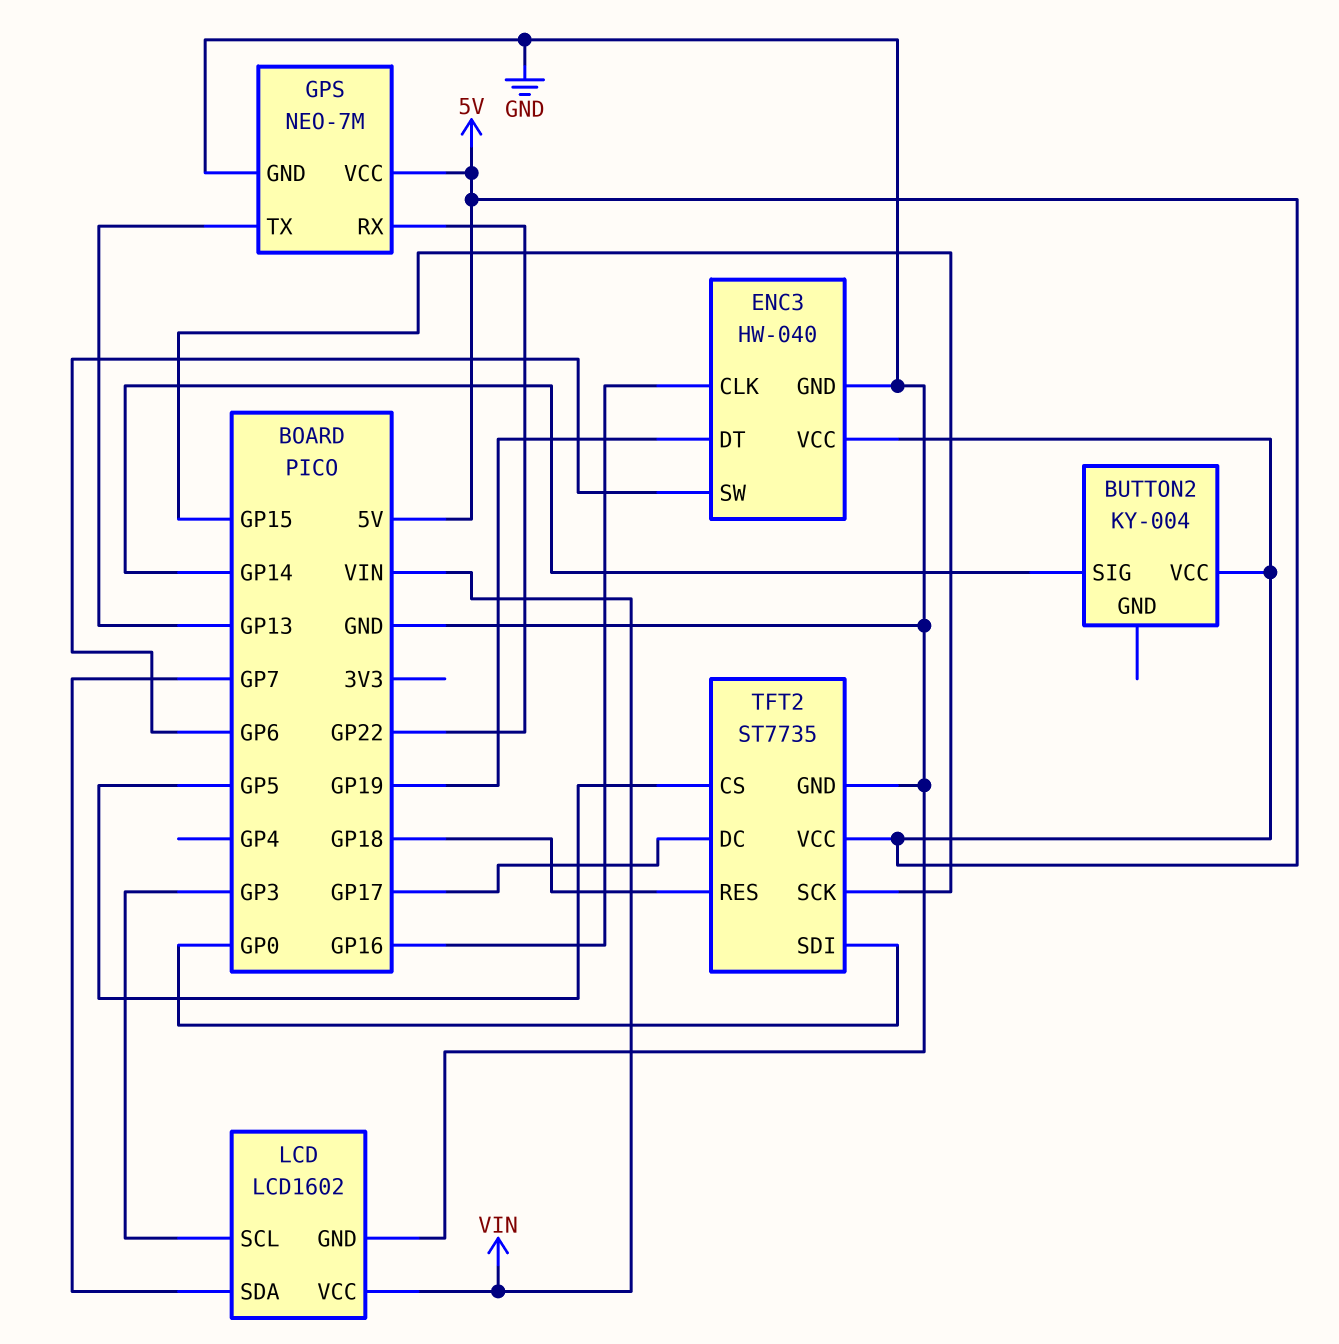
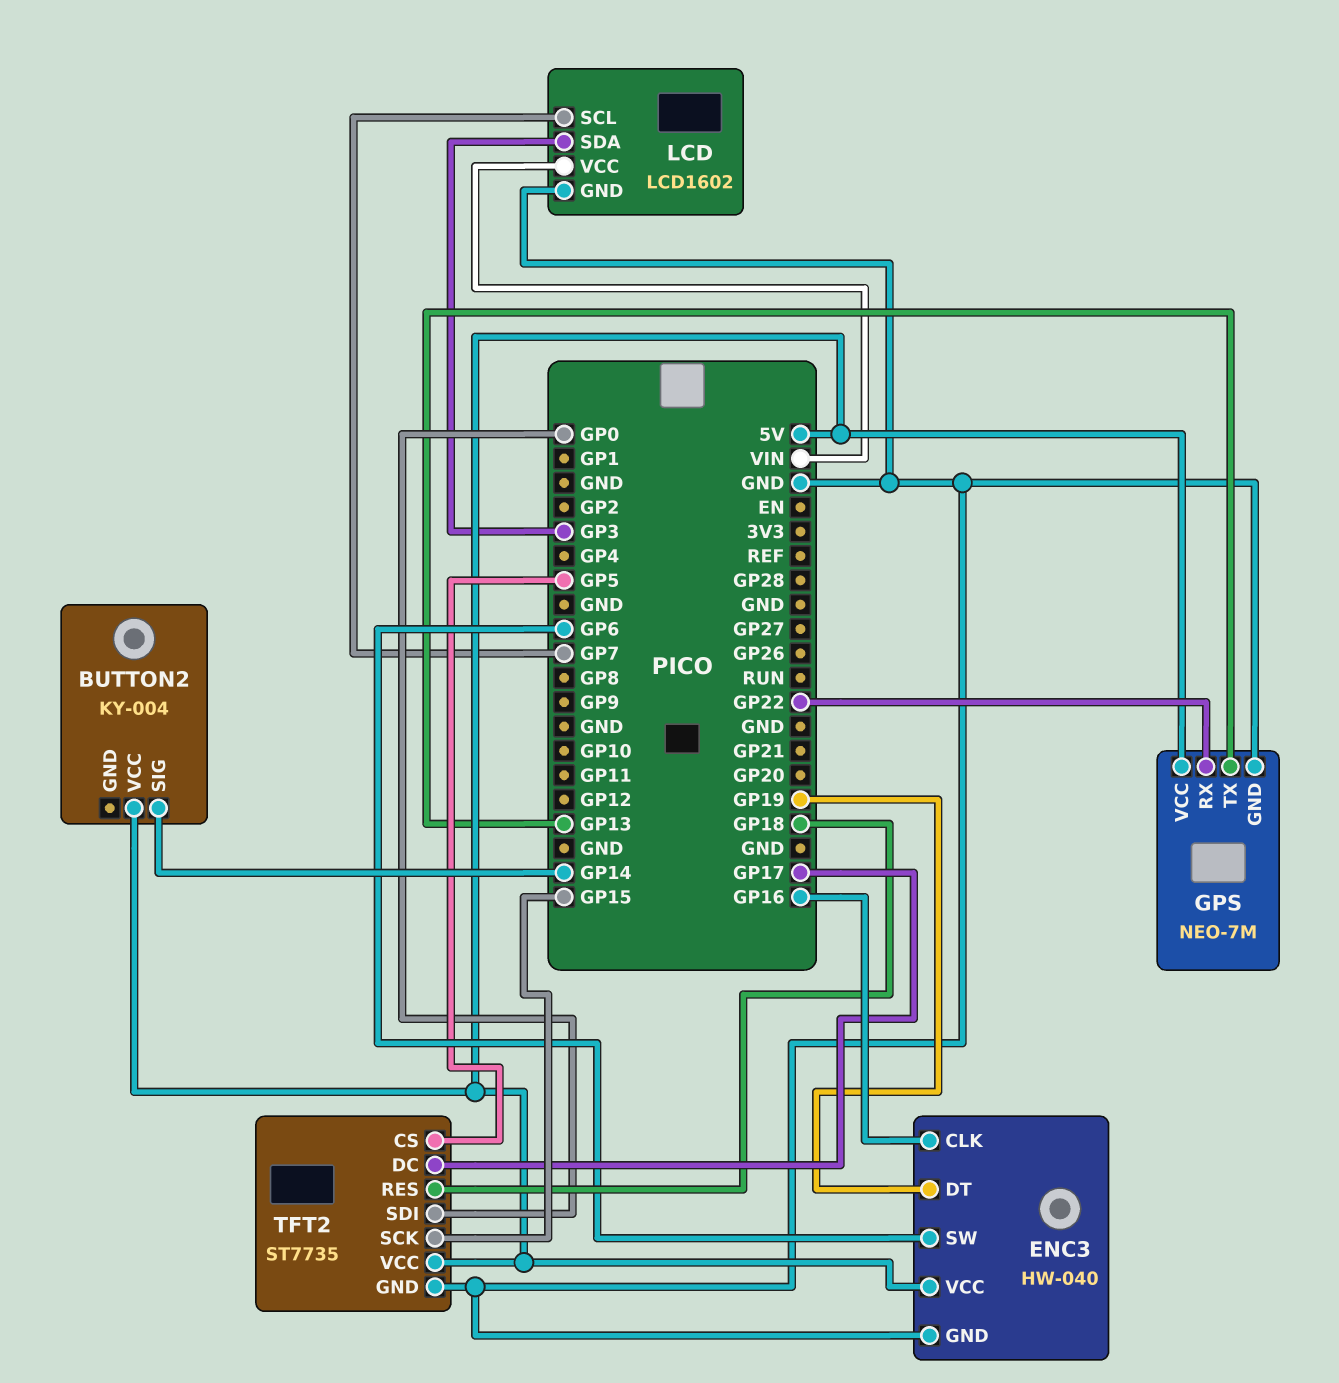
LCD pin SCL: GP3 -> GP7
LCD pin SDA: GP7 -> GP3

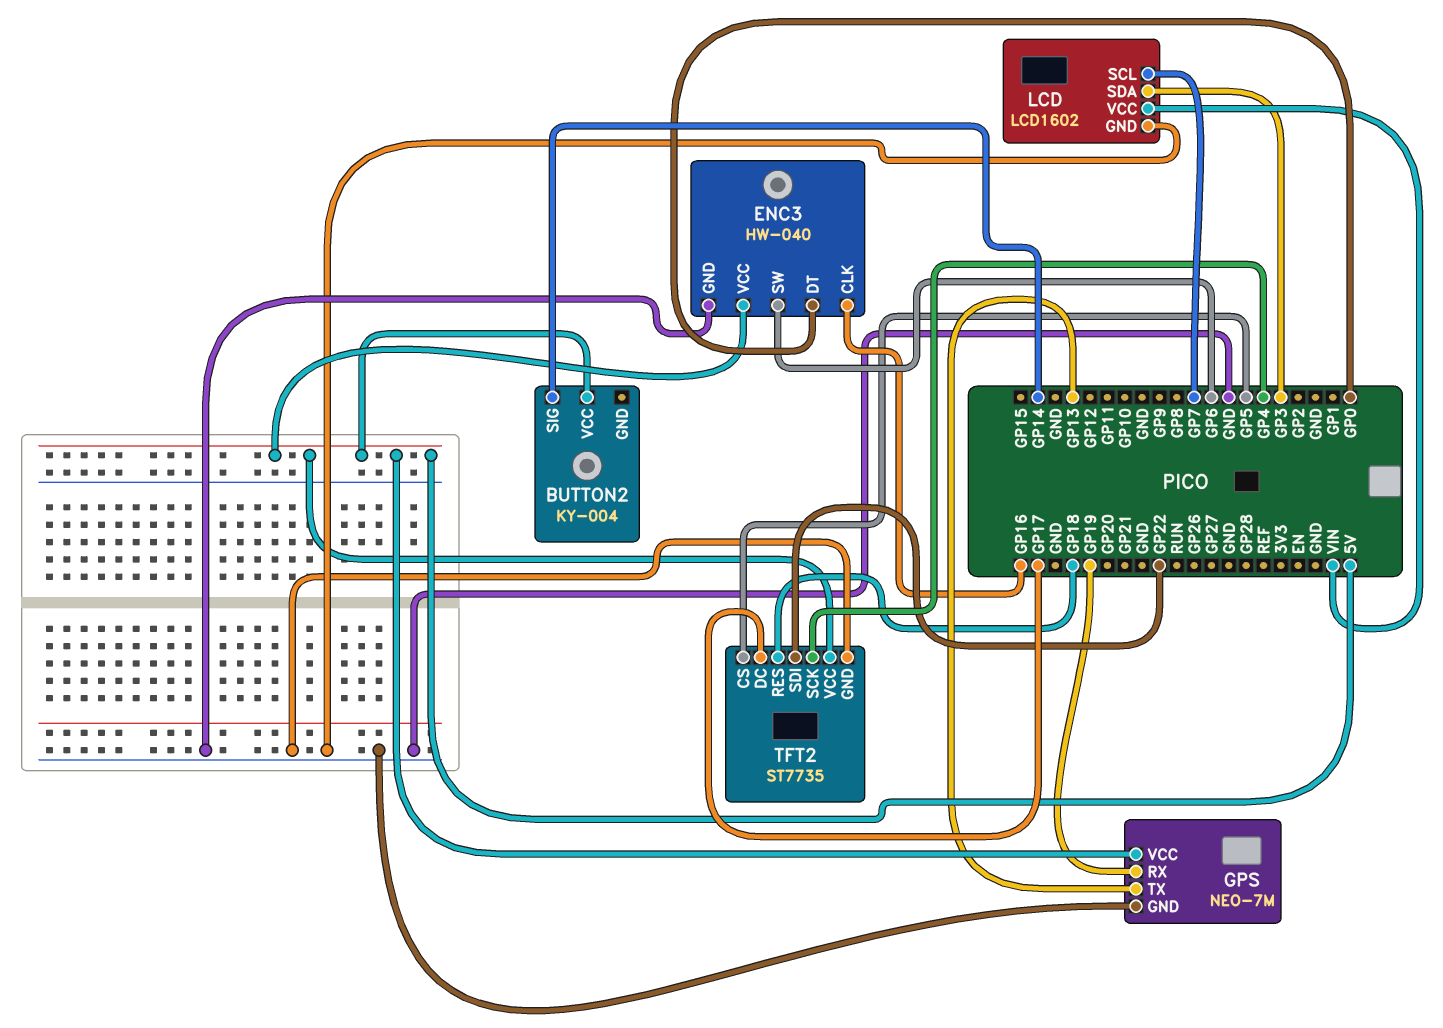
ENC3 pin DT: GP19 -> GP0
GPS pin RX: GP22 -> GP19
TFT2 pin SCK: GP15 -> GP4
TFT2 pin SDI: GP0 -> GP22

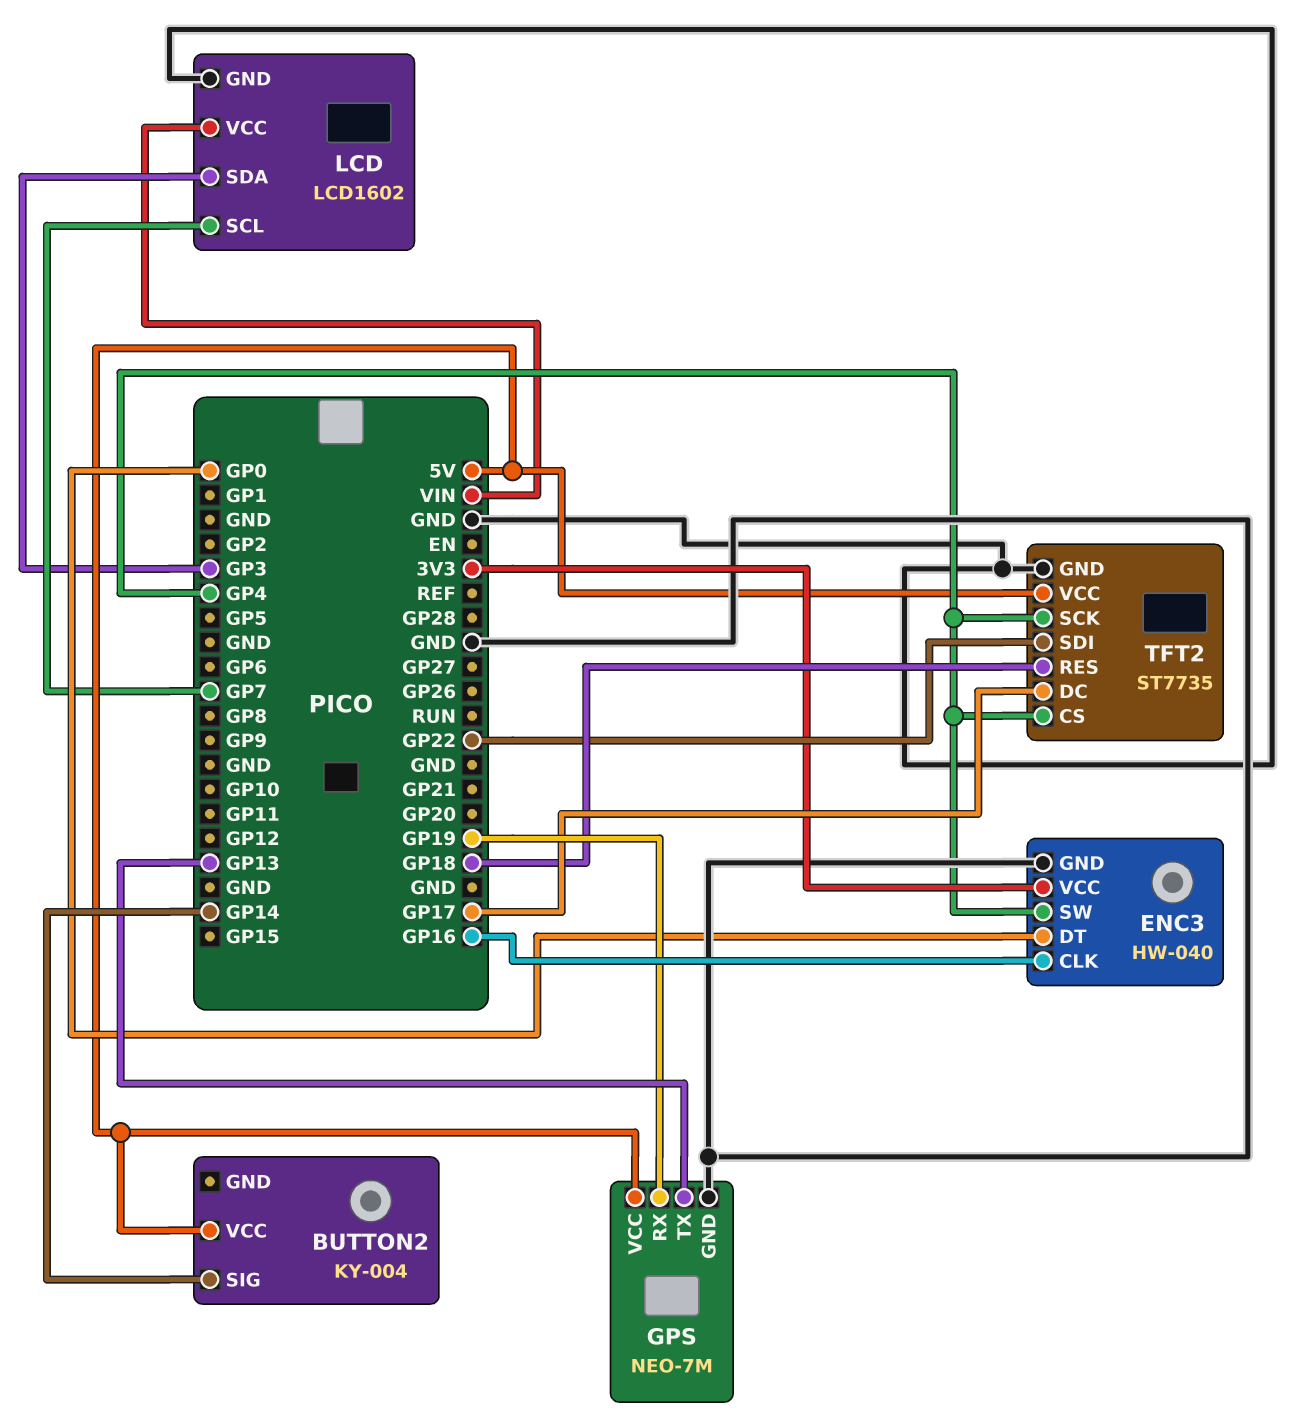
ENC3 pin SW: GP6 -> GP4
ENC3 pin VCC: 5V -> 3V3
TFT2 pin CS: GP5 -> GP4

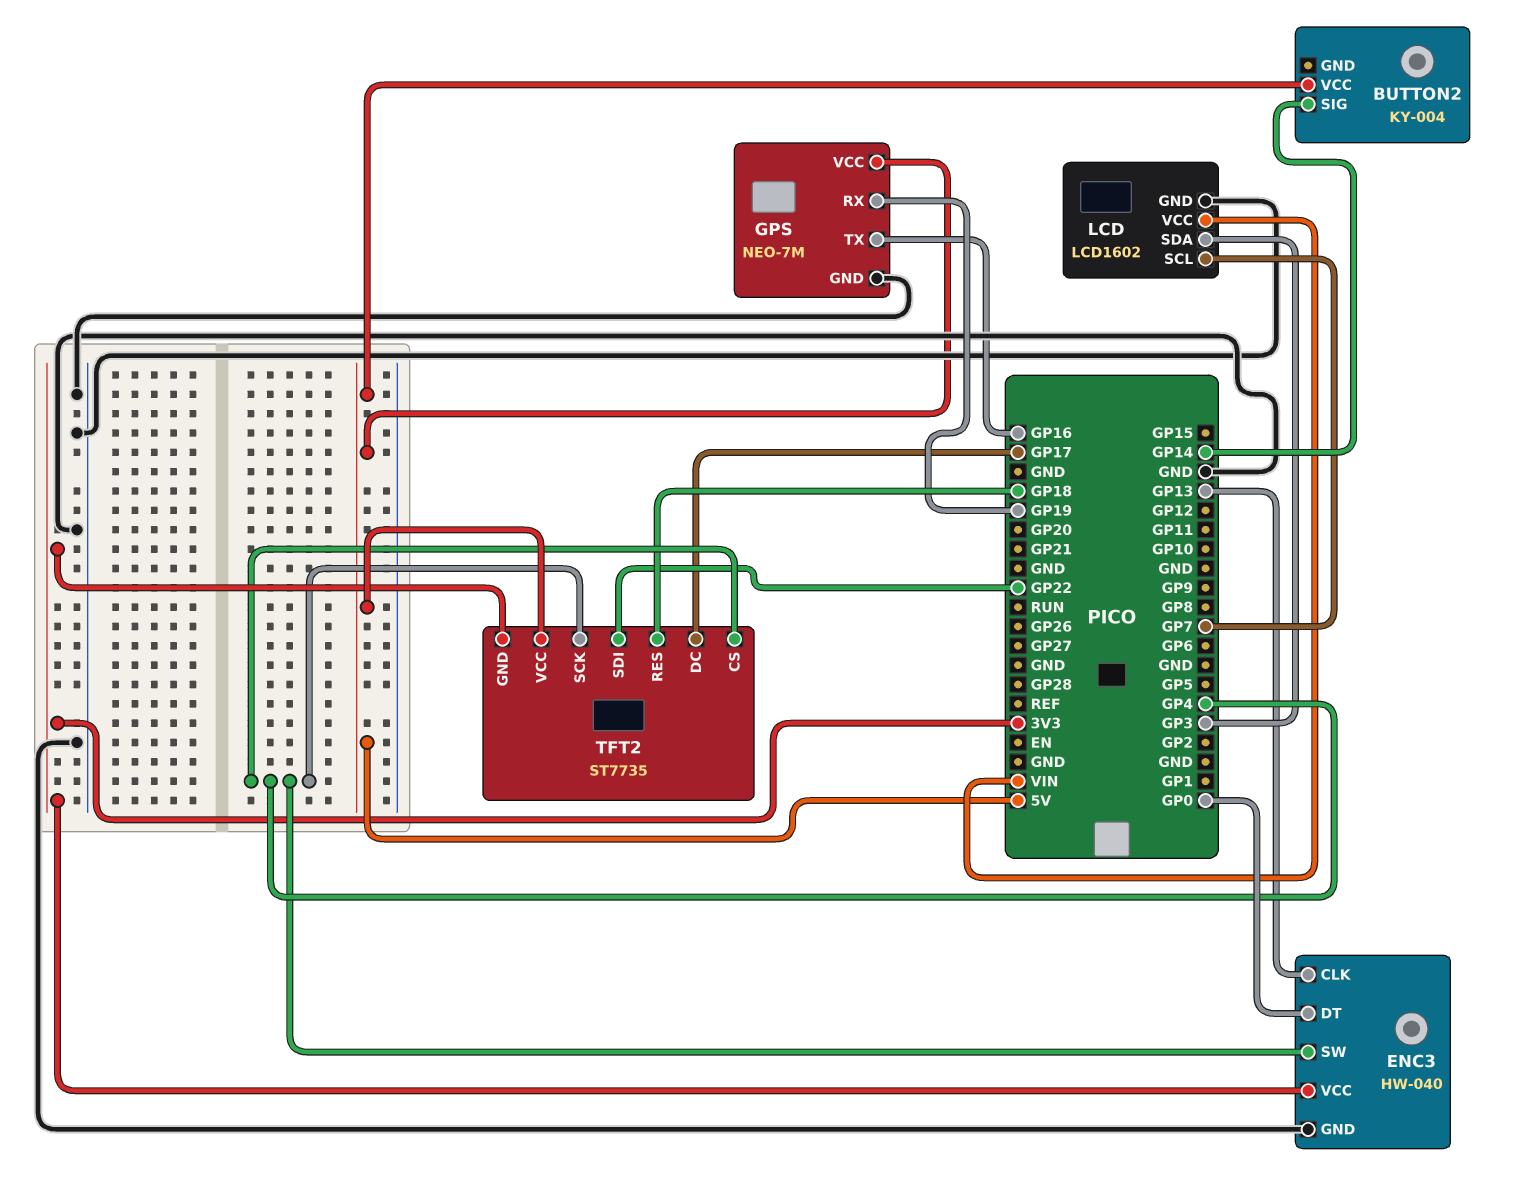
ENC3 pin CLK: GP16 -> GP13
GPS pin TX: GP13 -> GP16
TFT2 pin GND: GND -> 3V3

